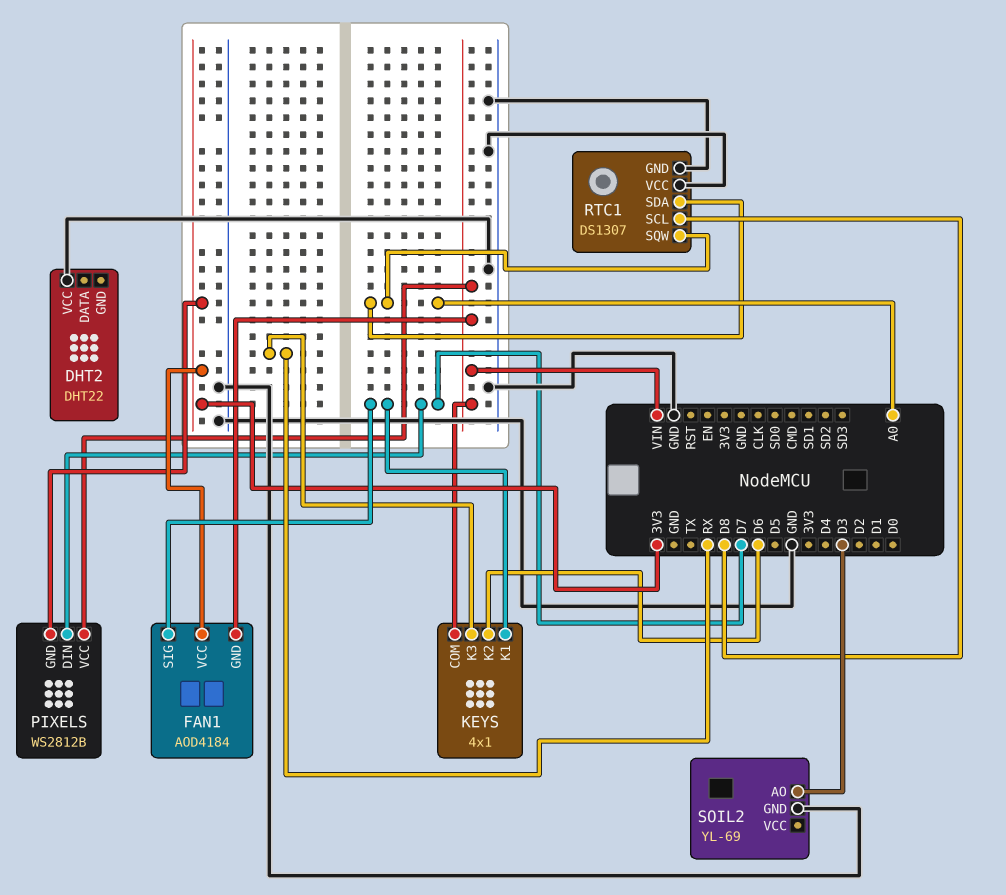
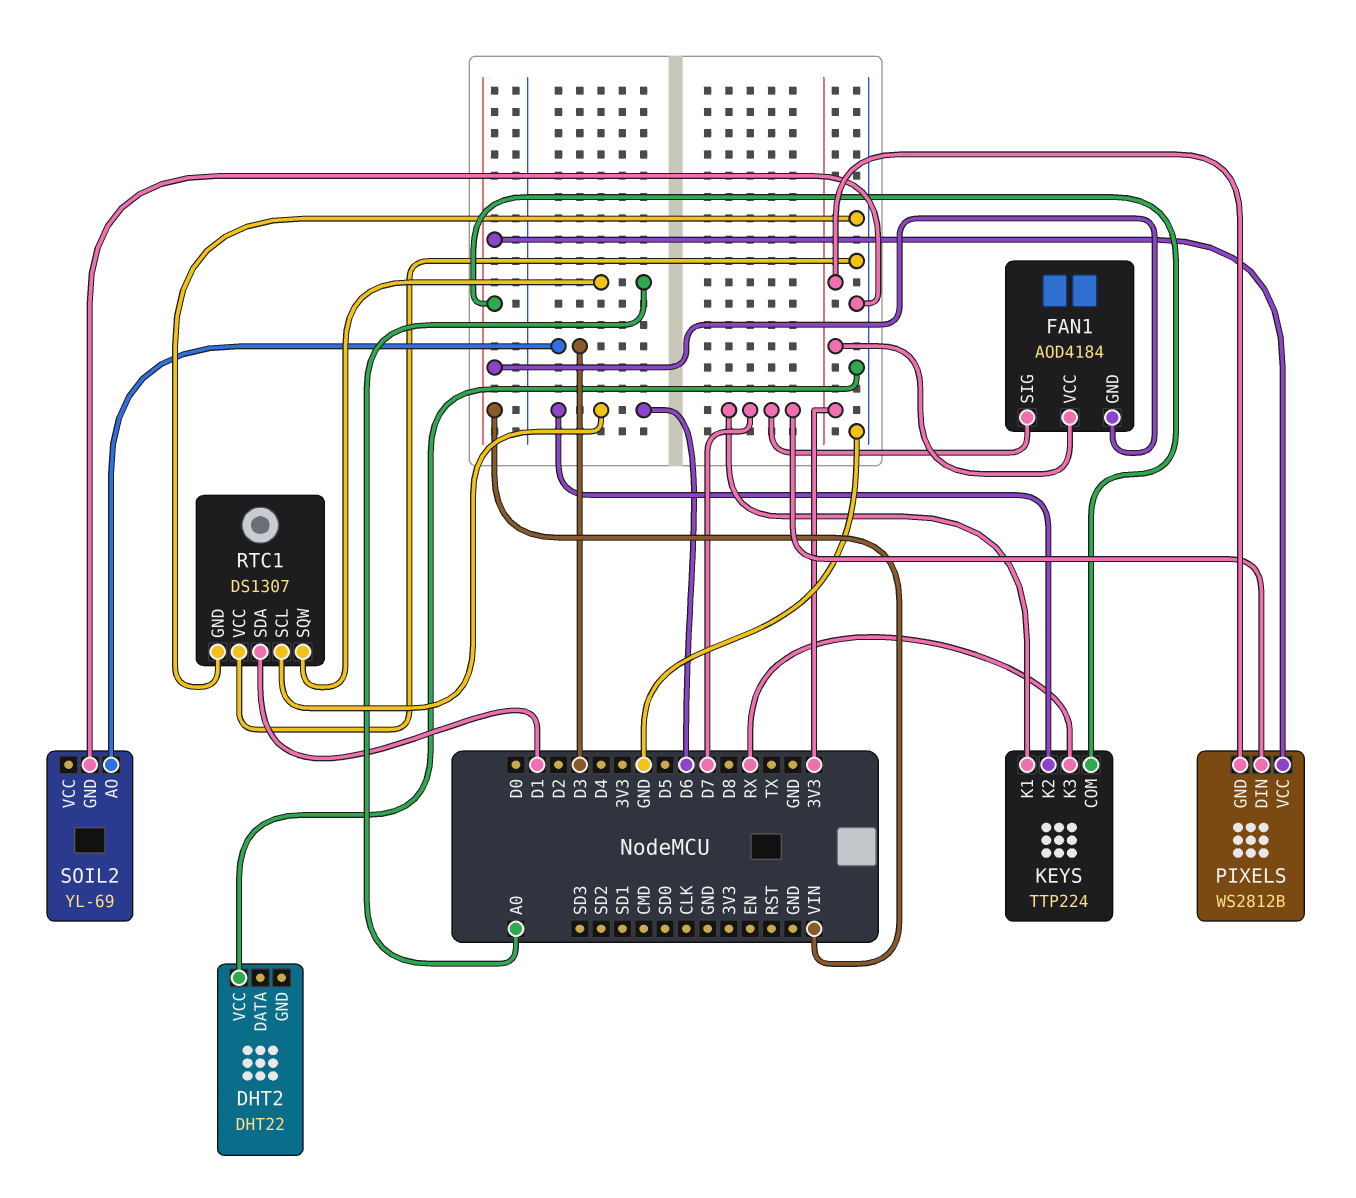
KEYS: 4x1 -> TTP224
RTC1 pin SCL: D8 -> D6
RTC1 pin SDA: A0 -> D1

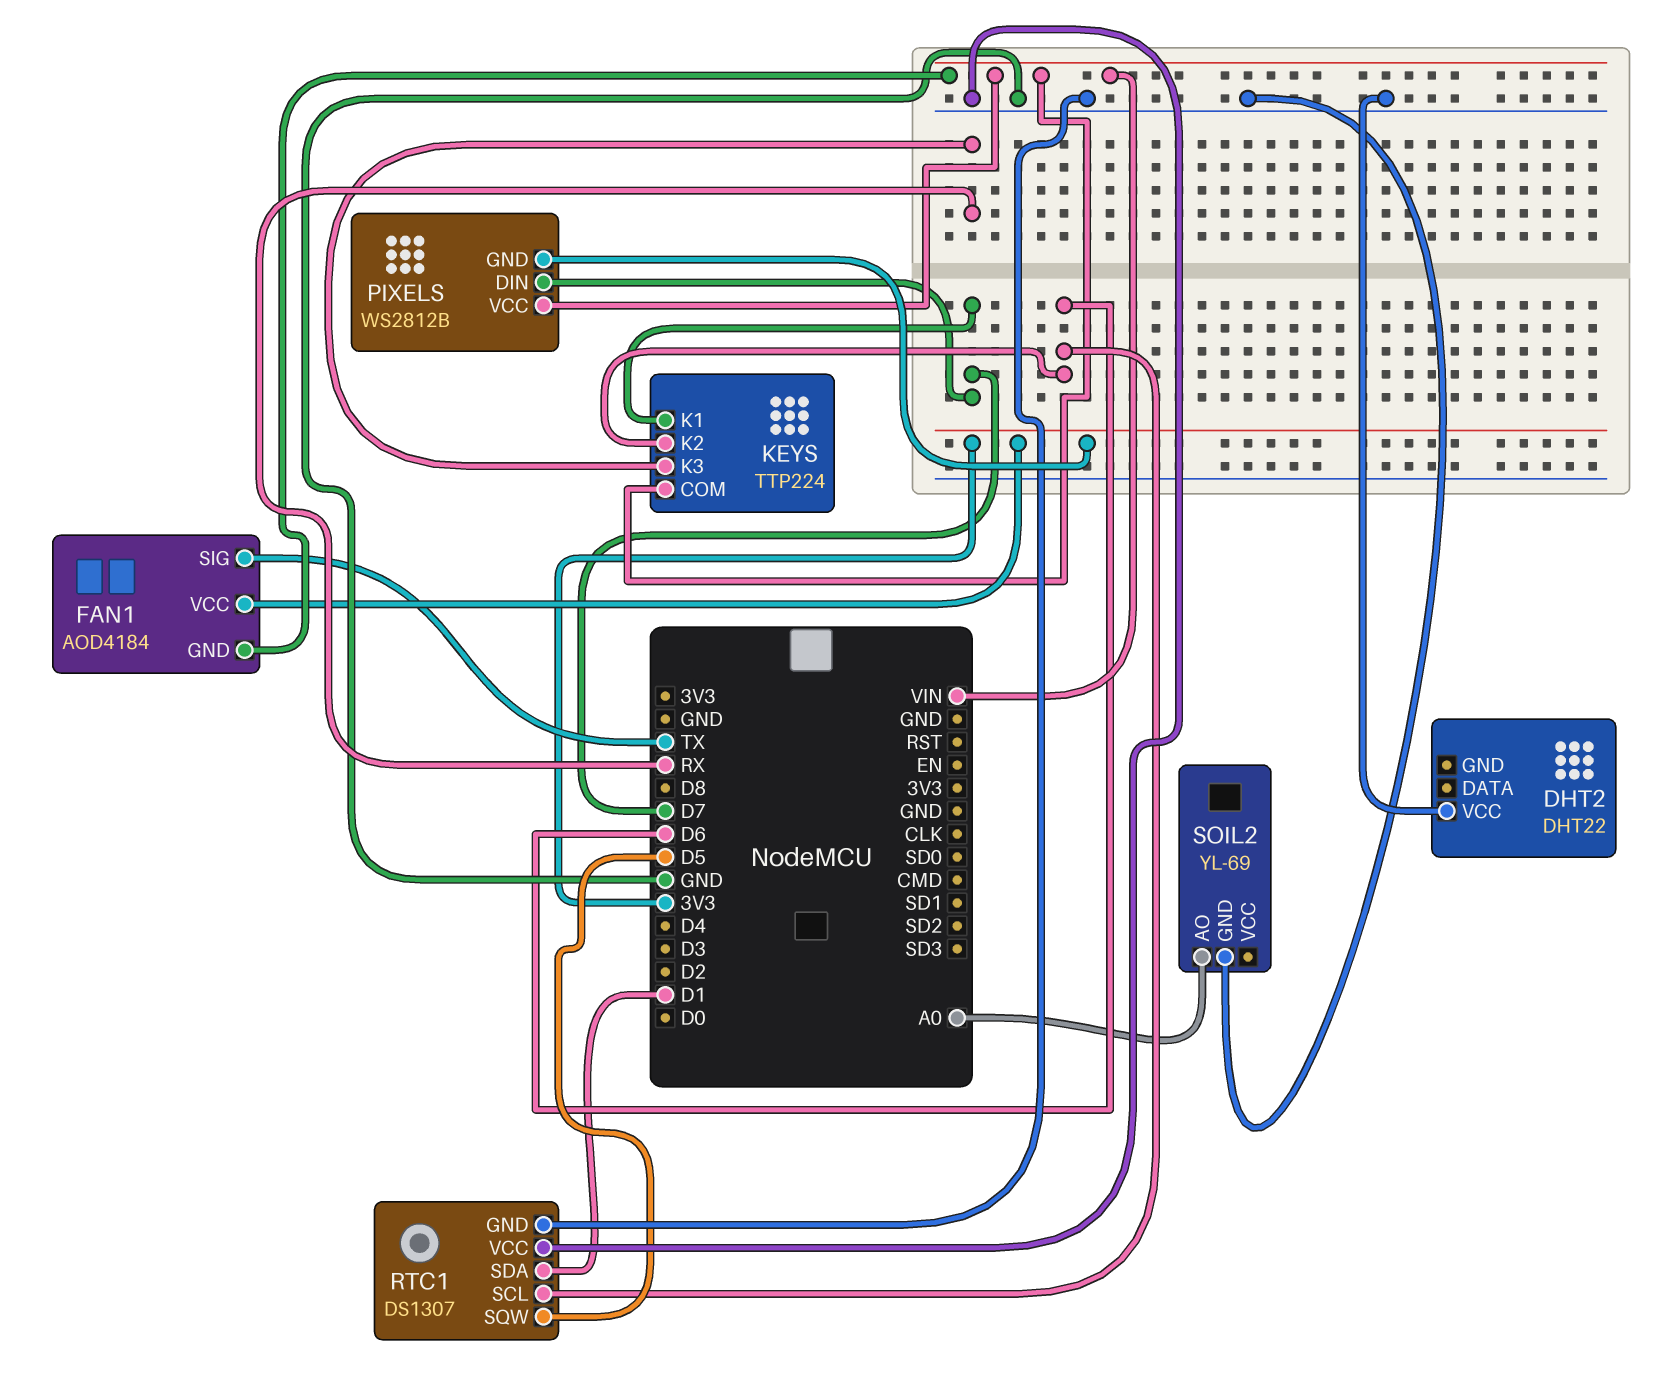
FAN1 pin SIG: D7 -> TX
RTC1 pin SQW: A0 -> D5
SOIL2 pin AO: D3 -> A0

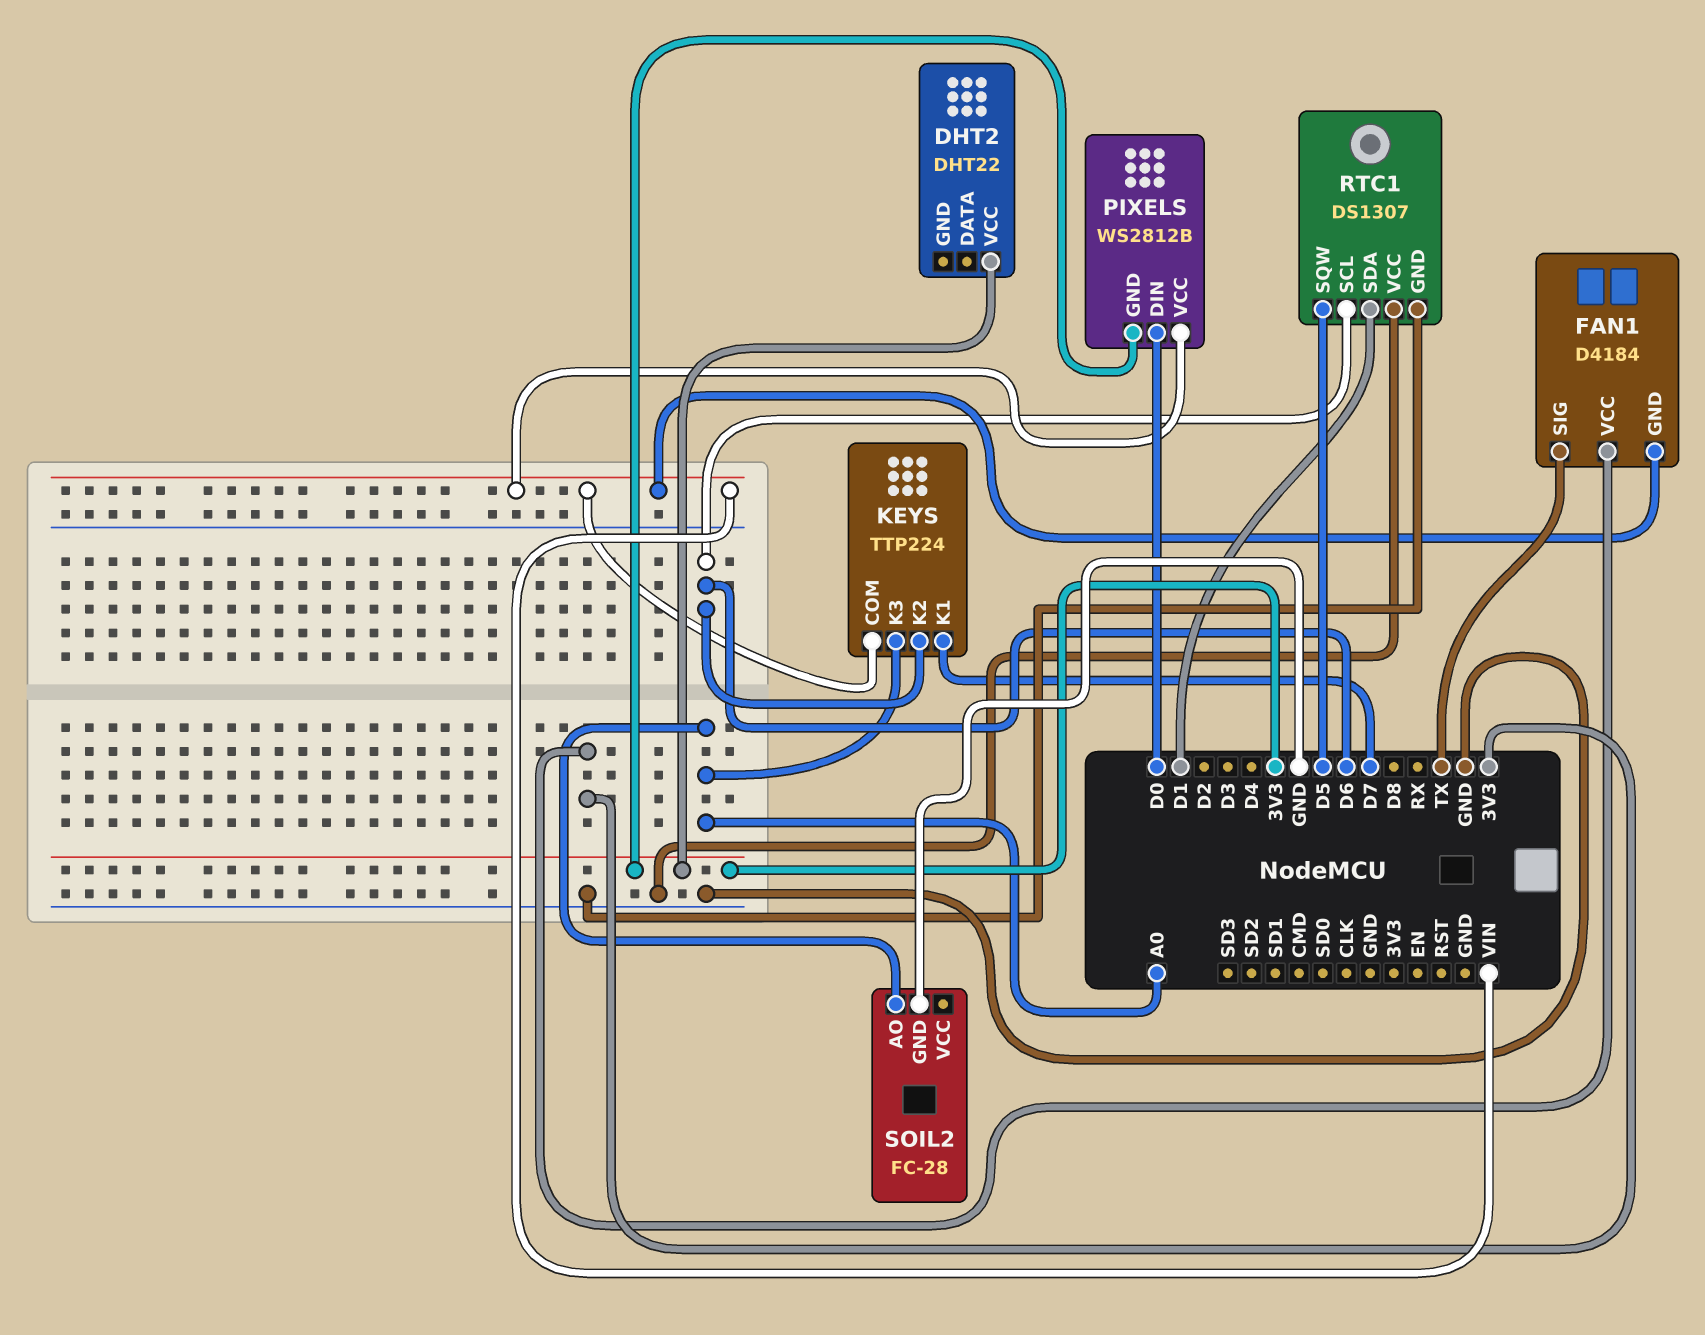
DHT2 pin VCC: GND -> 3V3
FAN1: AOD4184 -> D4184
KEYS pin K3: RX -> A0
PIXELS pin DIN: D7 -> D0
SOIL2: YL-69 -> FC-28

